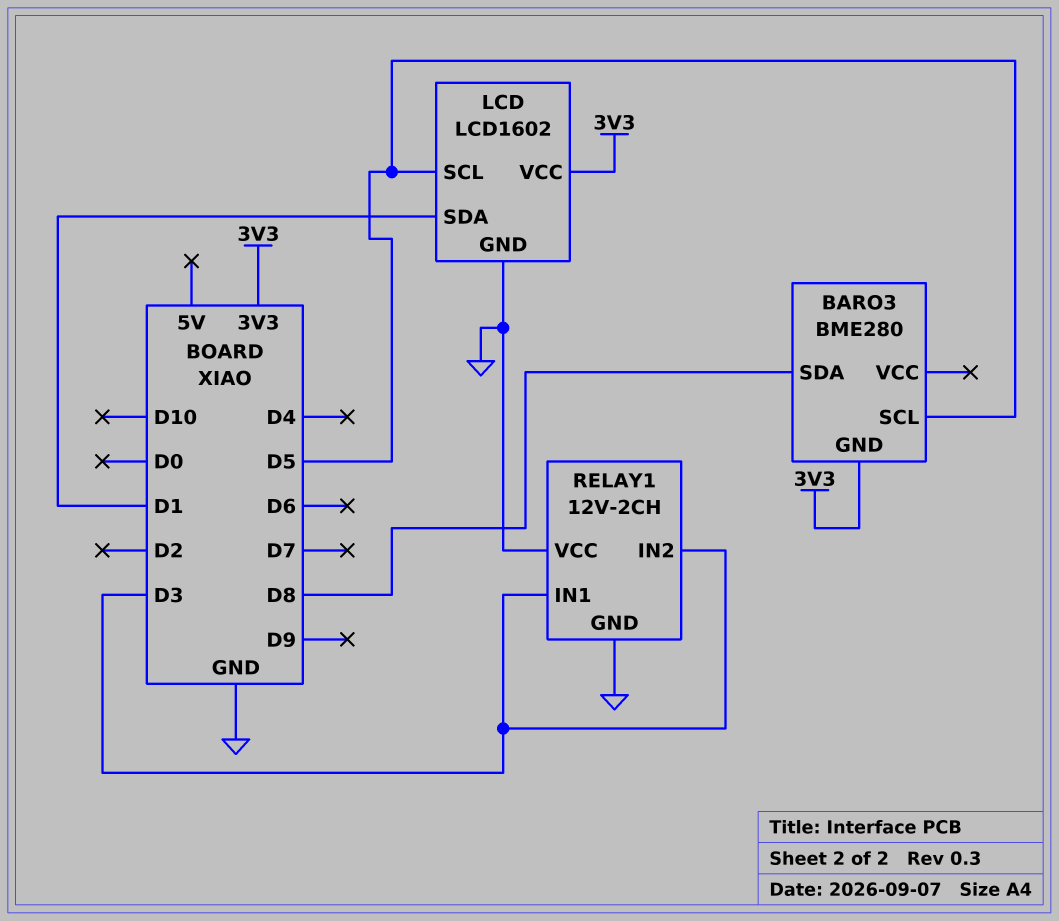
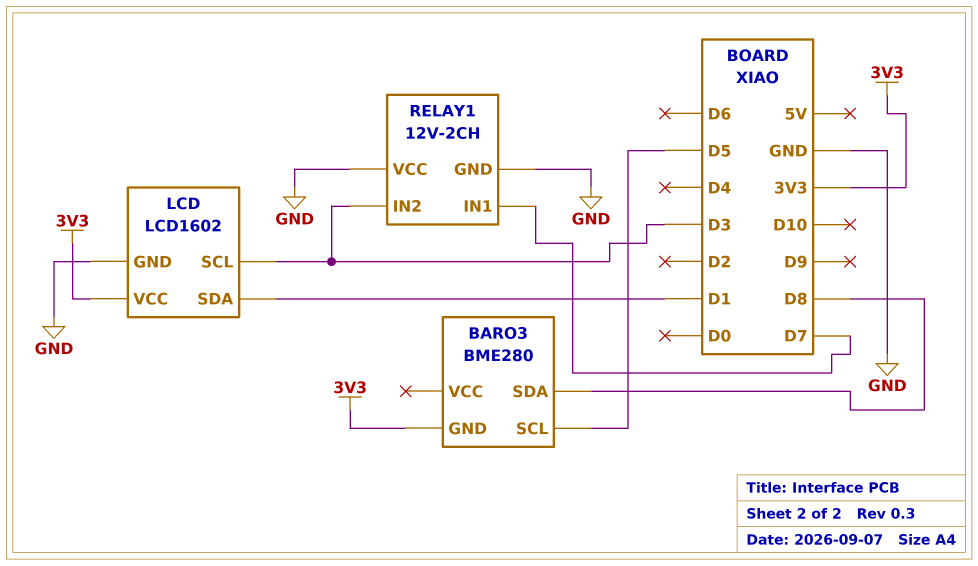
LCD pin SCL: D5 -> D3
RELAY1 pin IN1: D3 -> D7

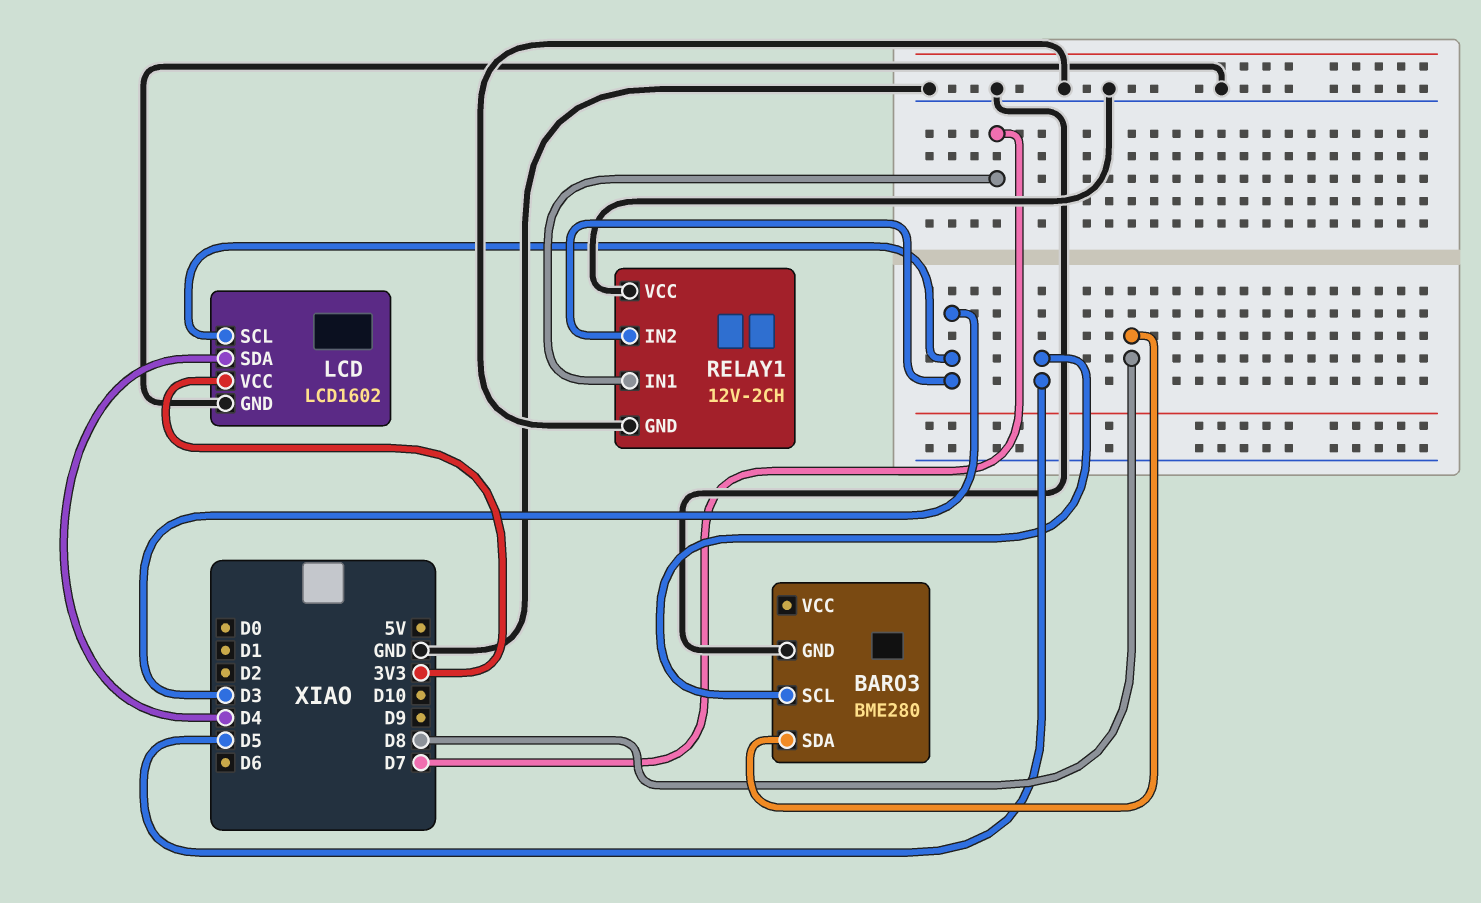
BARO3 pin GND: 3V3 -> GND
LCD pin SDA: D1 -> D4

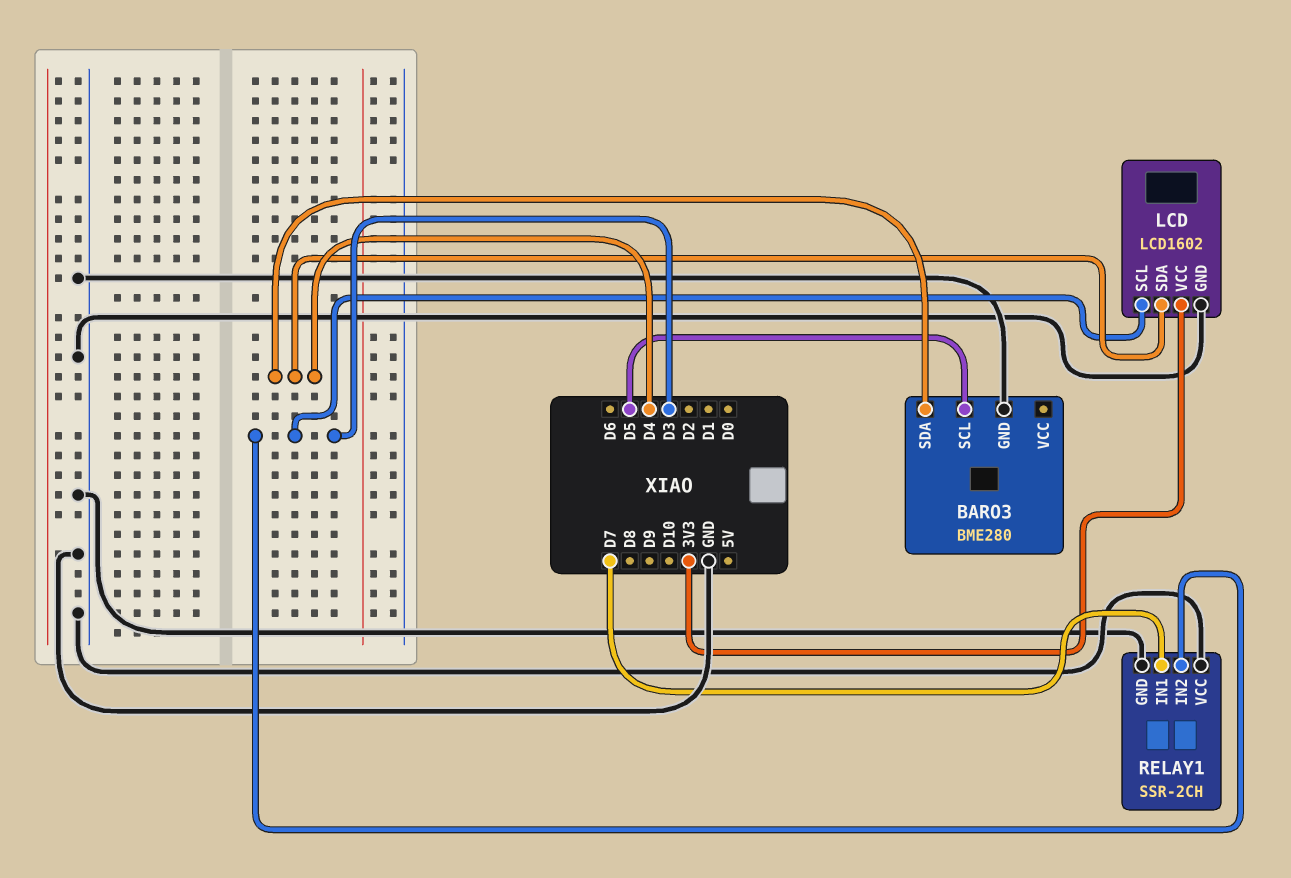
BARO3 pin SDA: D8 -> D4
RELAY1: 12V-2CH -> SSR-2CH

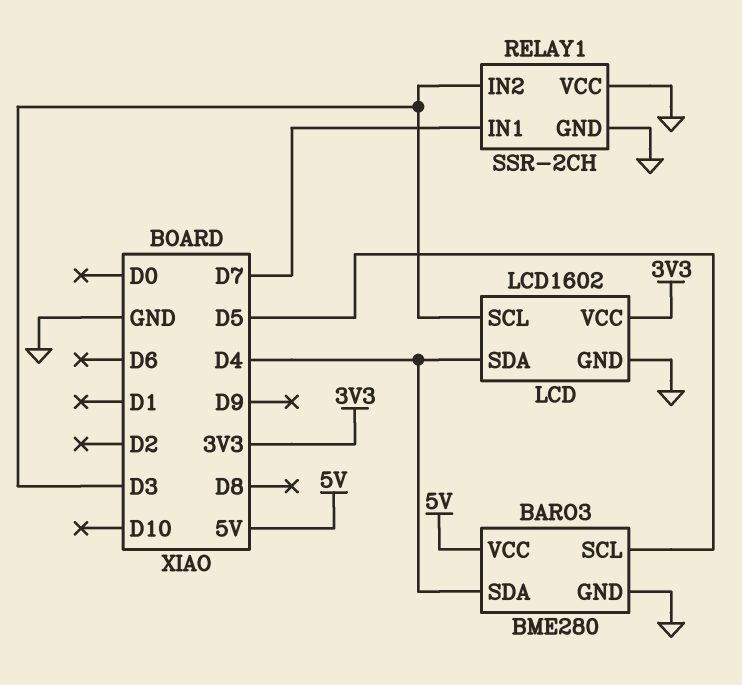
BARO3 pin VCC: none -> 5V

